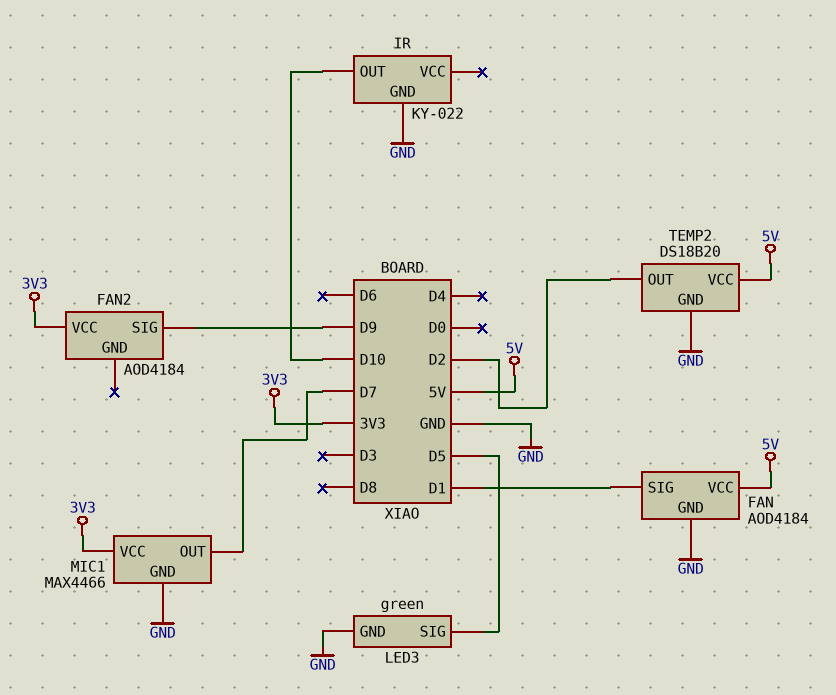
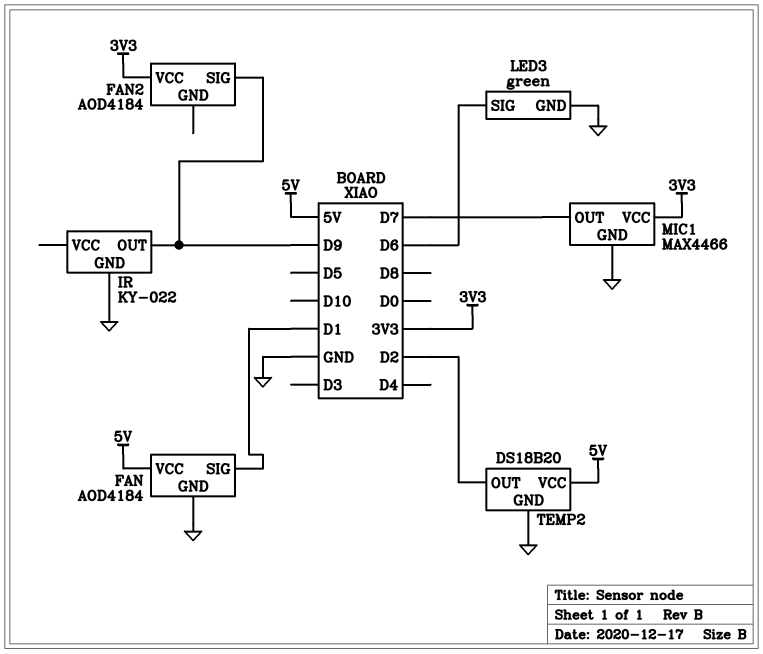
IR pin OUT: D10 -> D9
LED3 pin SIG: D5 -> D6

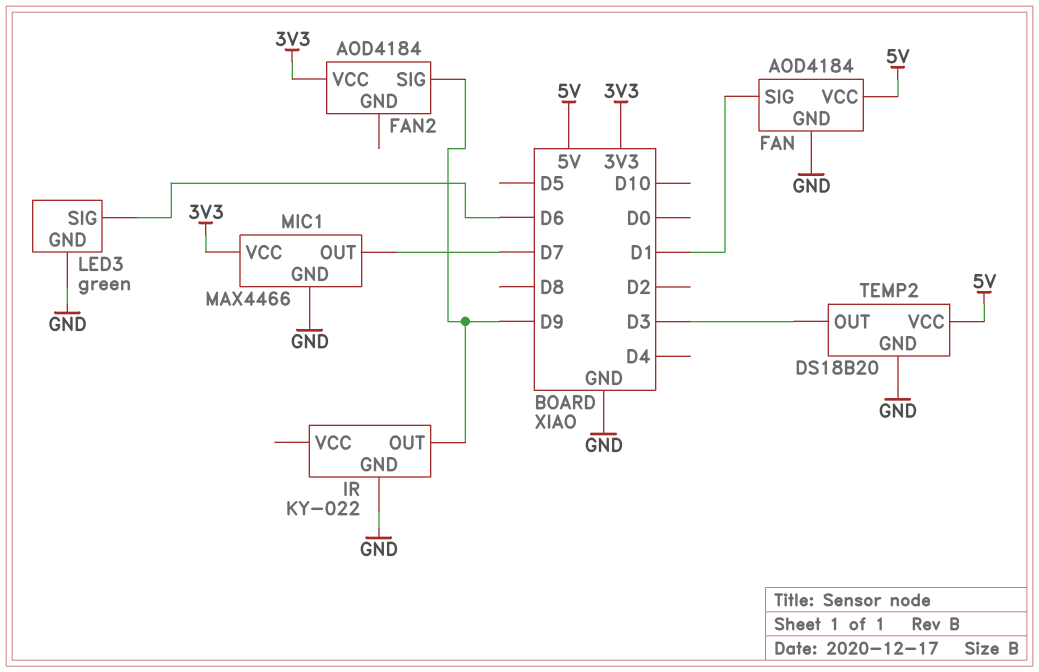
TEMP2 pin OUT: D2 -> D3

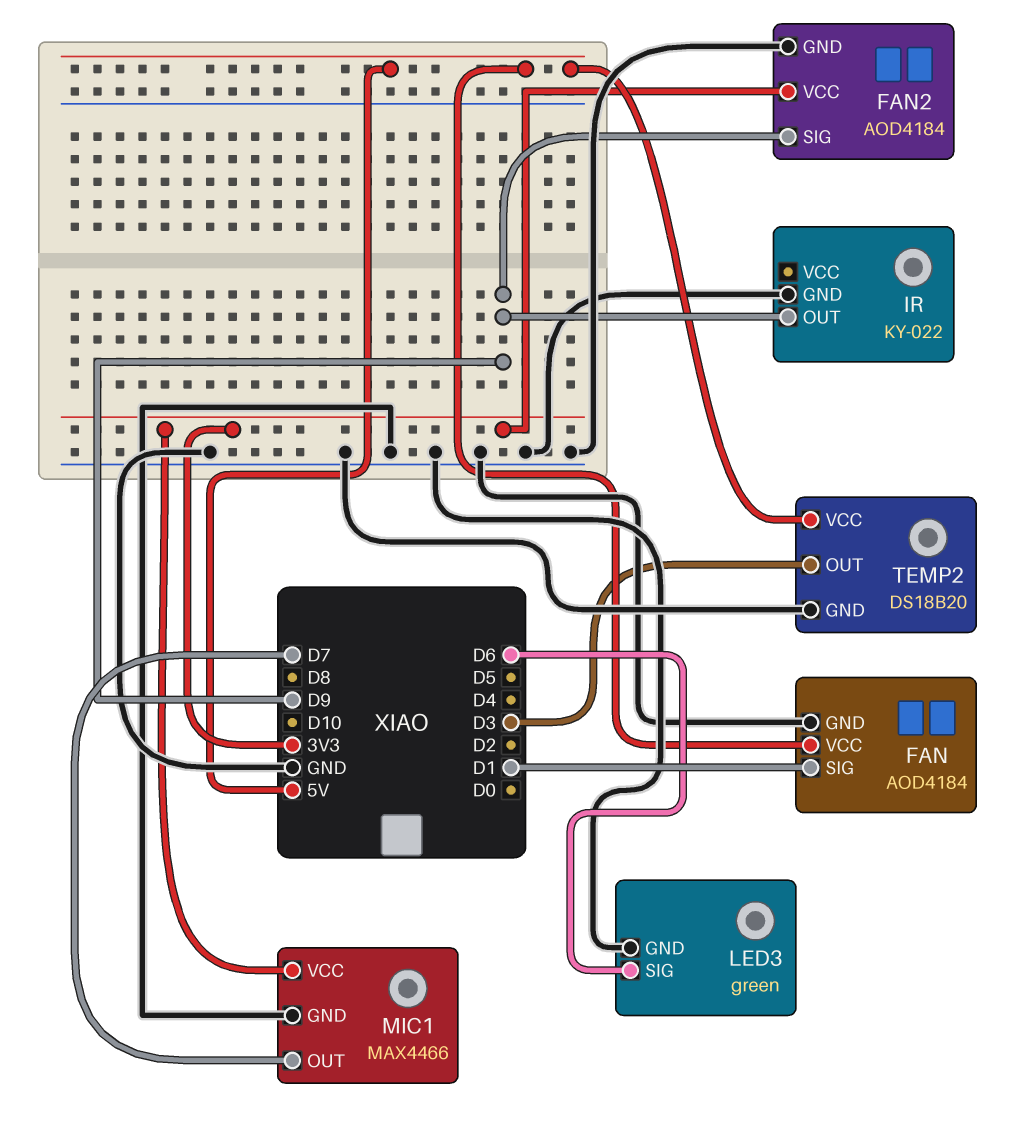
FAN2 pin GND: none -> GND

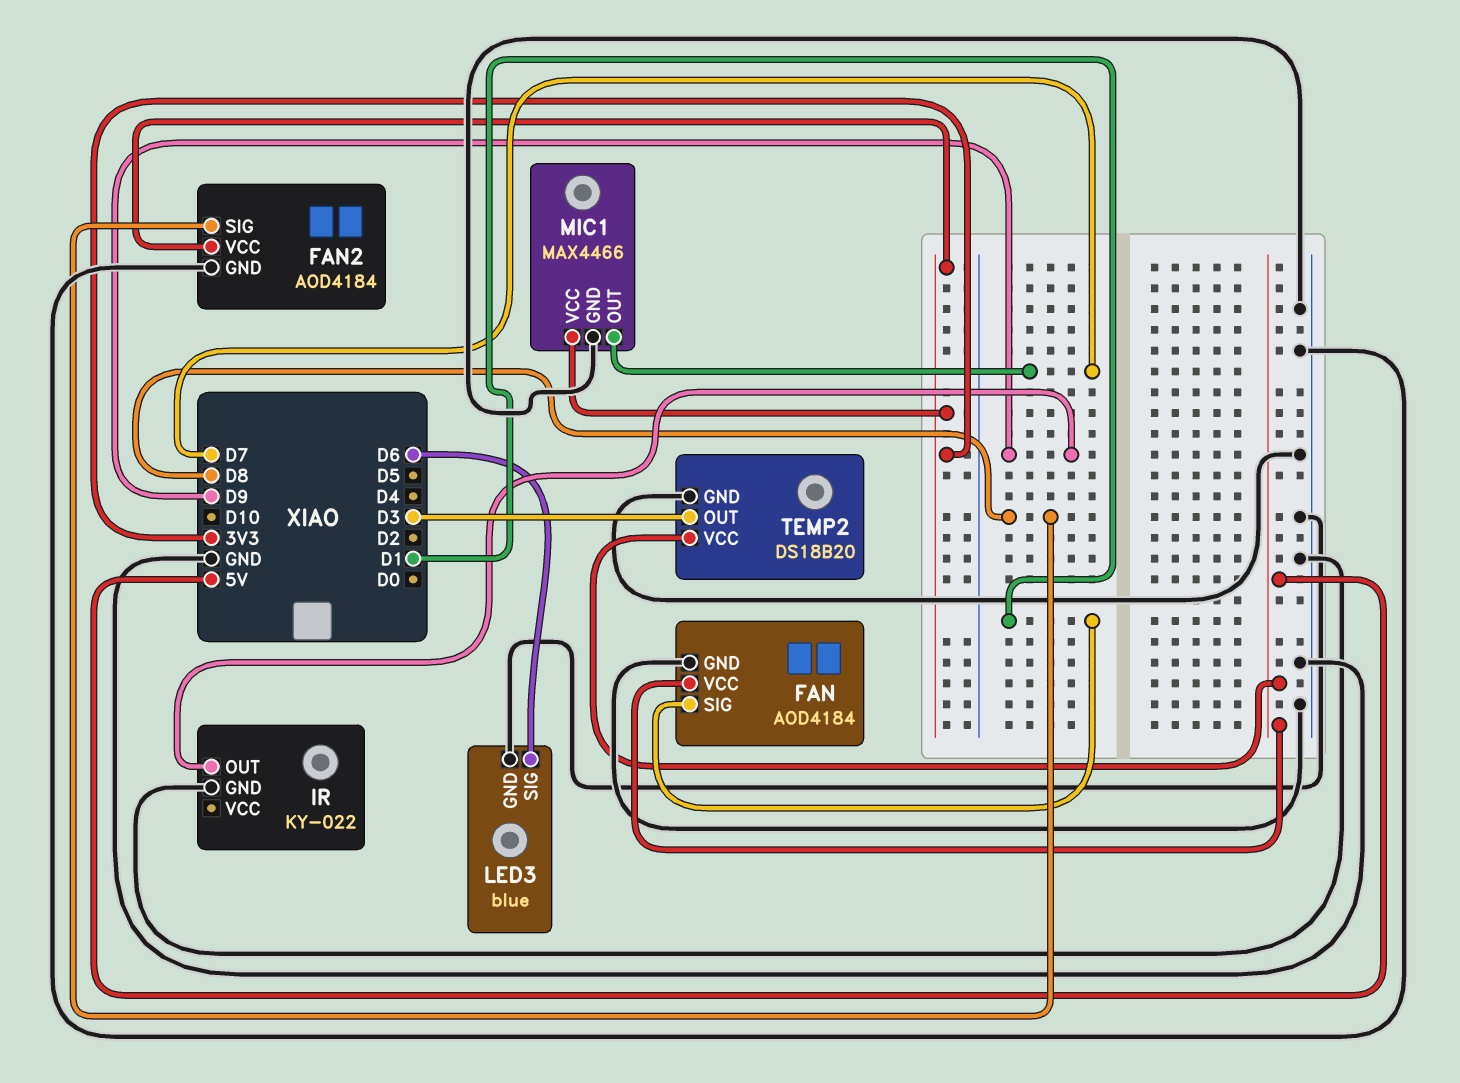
FAN2 pin SIG: D9 -> D8
LED3: green -> blue

